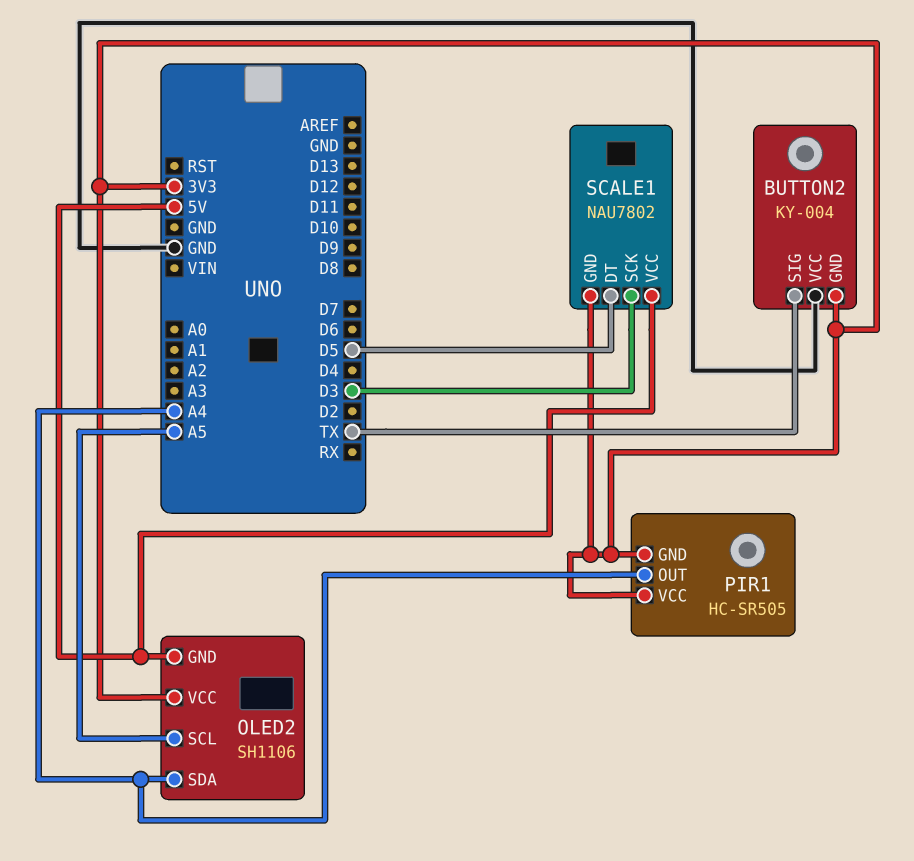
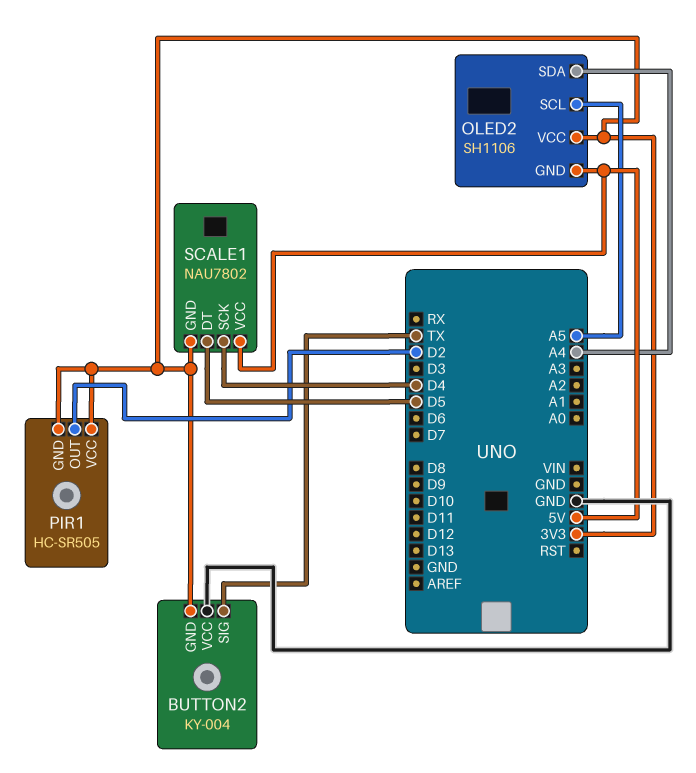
PIR1 pin OUT: A4 -> D2
SCALE1 pin SCK: D3 -> D4

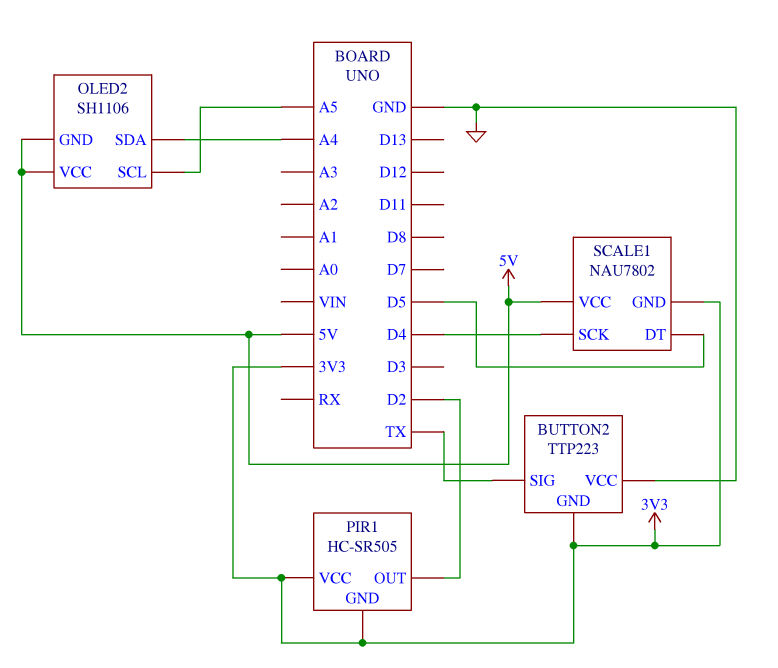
BUTTON2: KY-004 -> TTP223
OLED2 pin VCC: 3V3 -> 5V

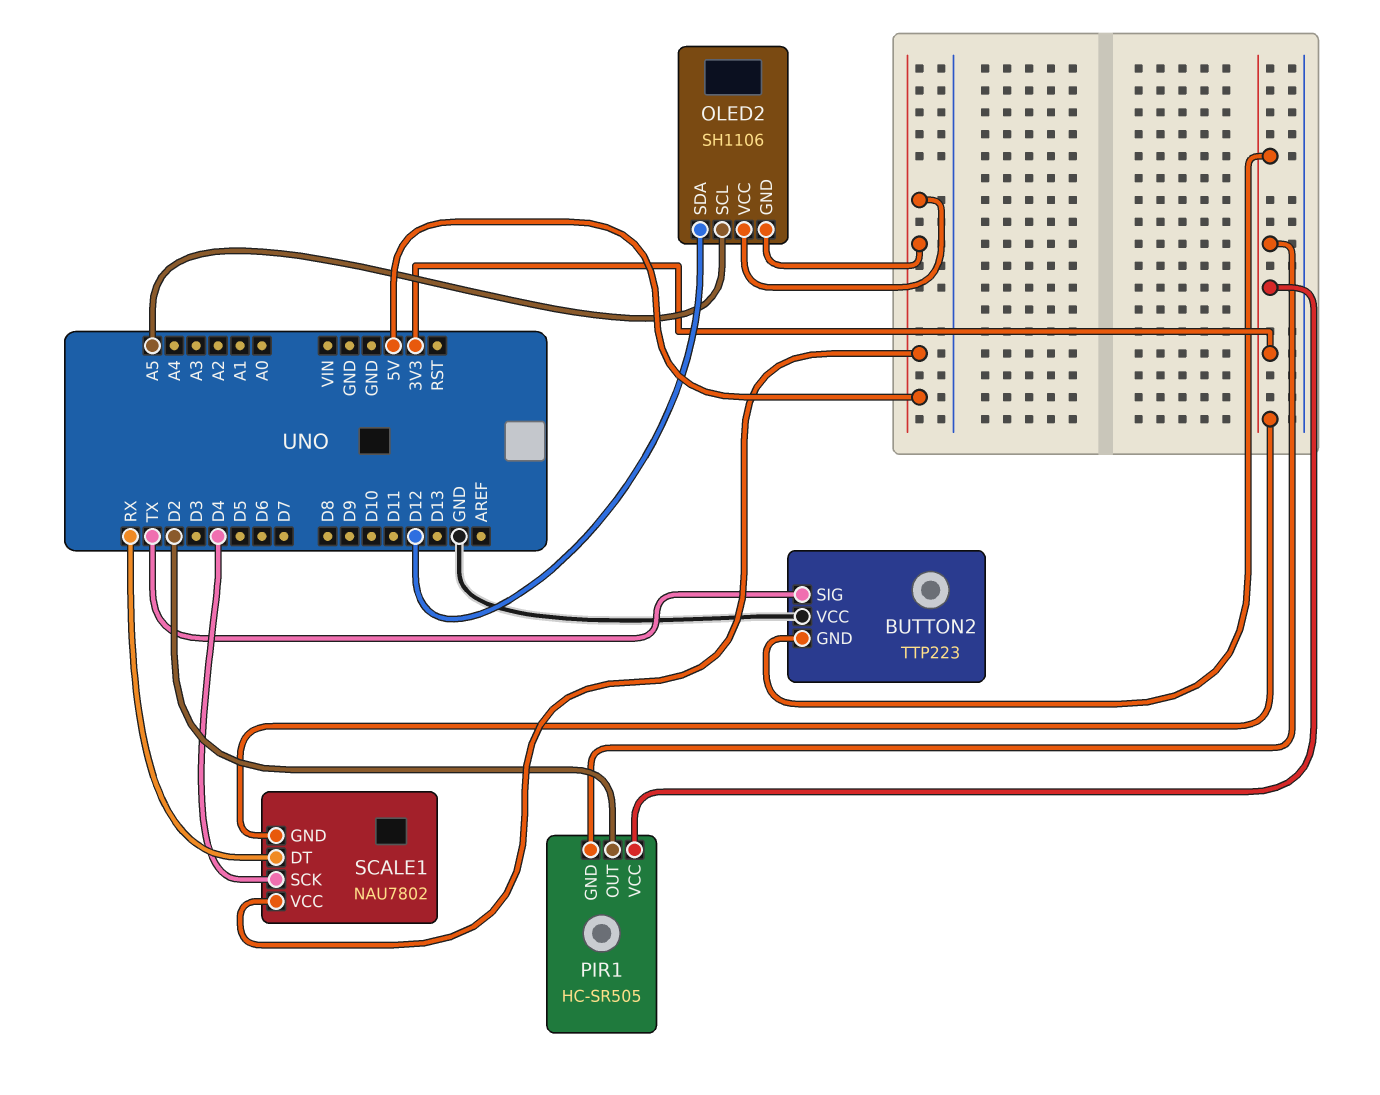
OLED2 pin SDA: A4 -> D12
SCALE1 pin DT: D5 -> RX

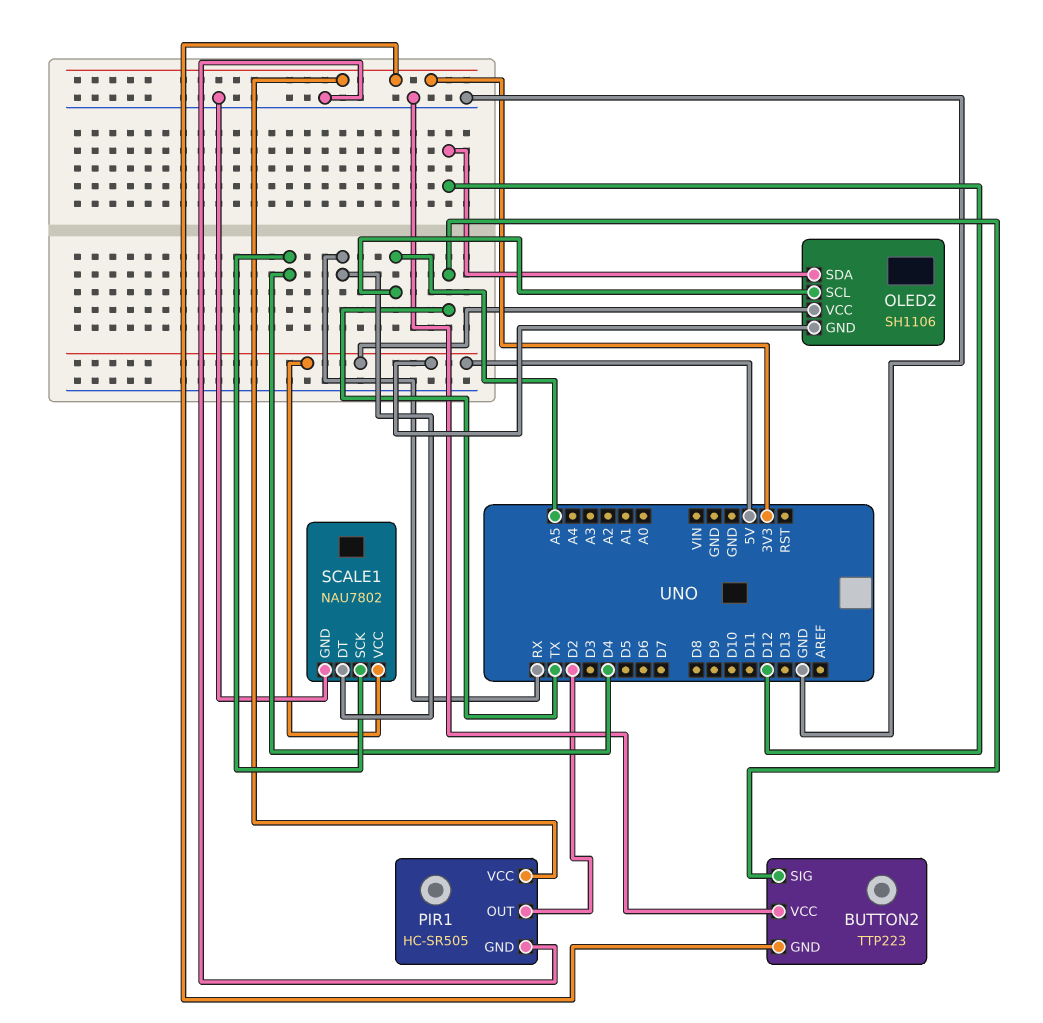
PIR1 pin GND: 3V3 -> GND
SCALE1 pin GND: 3V3 -> GND

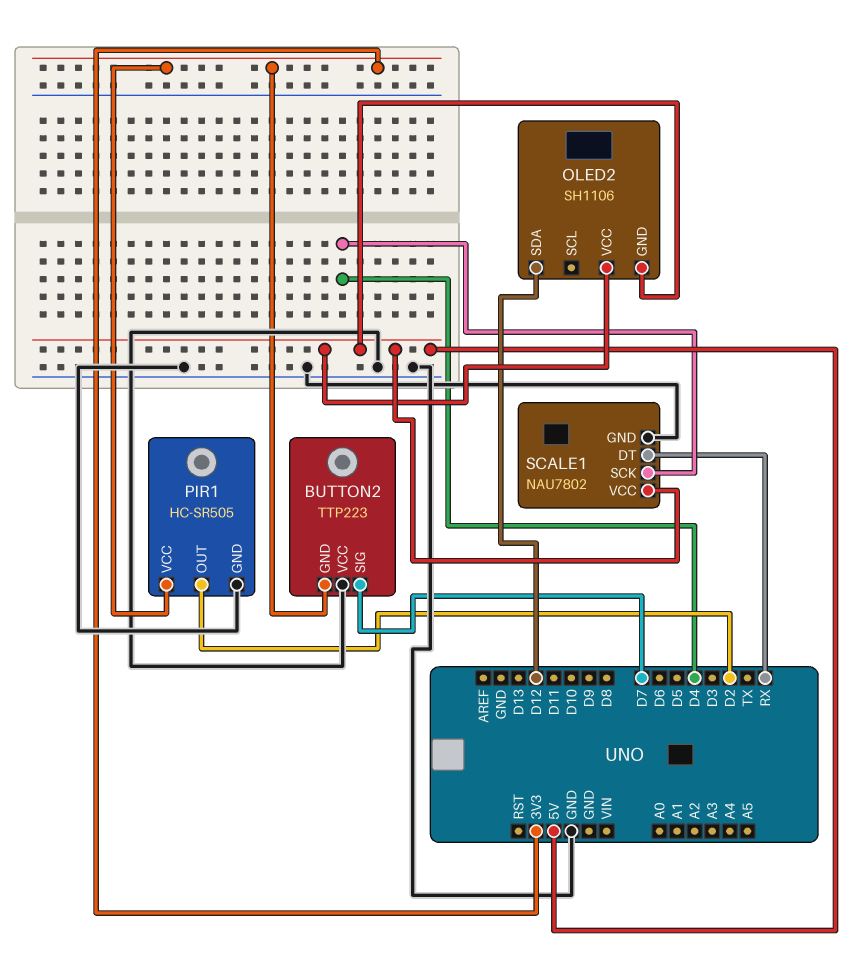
BUTTON2 pin SIG: TX -> D7
OLED2 pin SCL: A5 -> none

